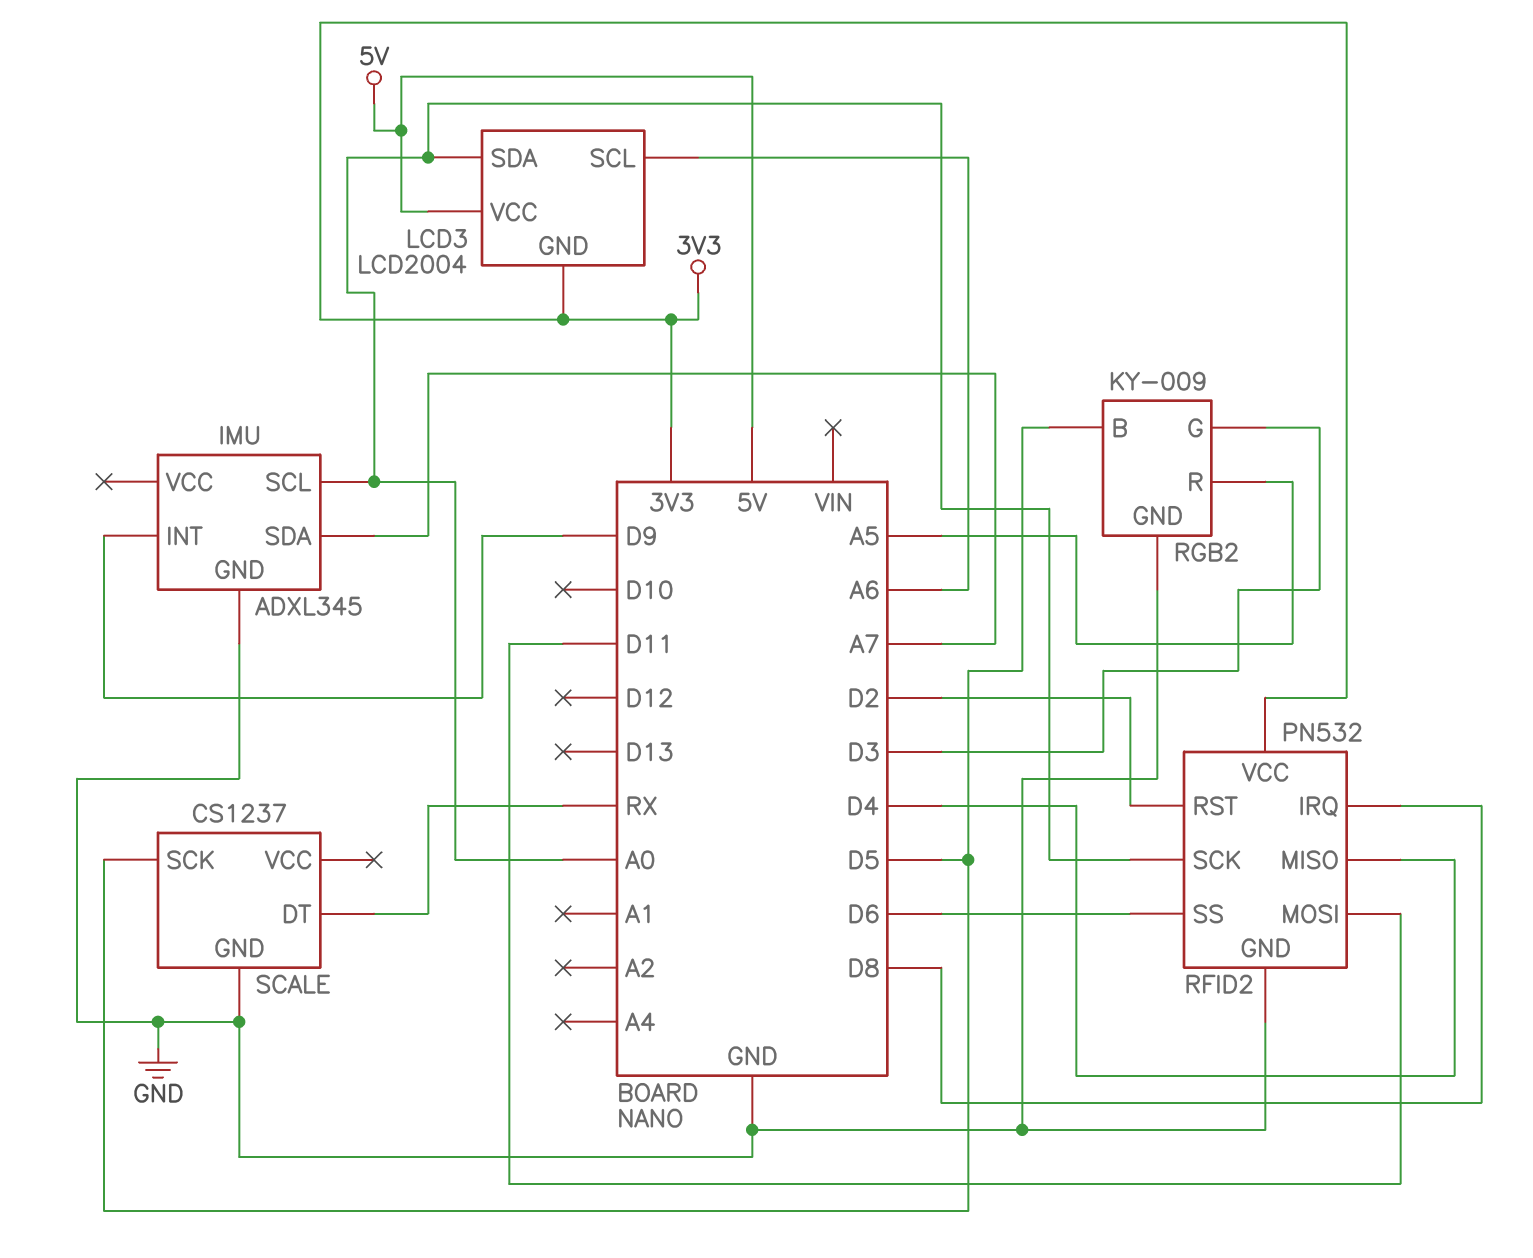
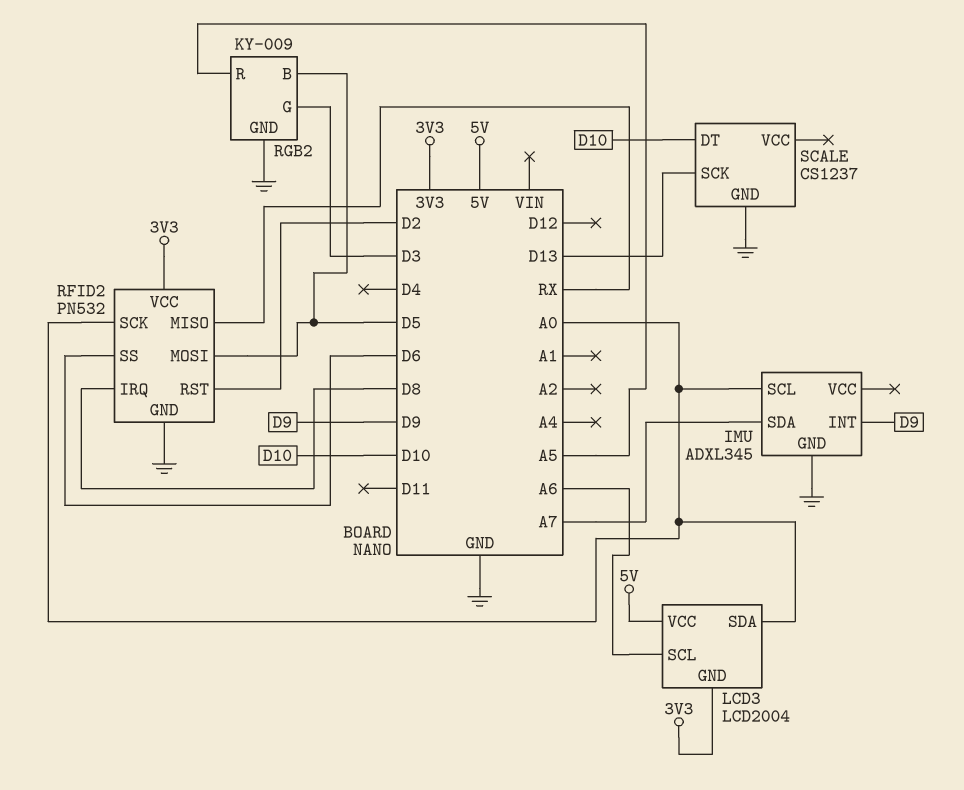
RFID2 pin MISO: D4 -> RX
RFID2 pin MOSI: D11 -> D5
SCALE pin DT: RX -> D10
SCALE pin SCK: D5 -> D13

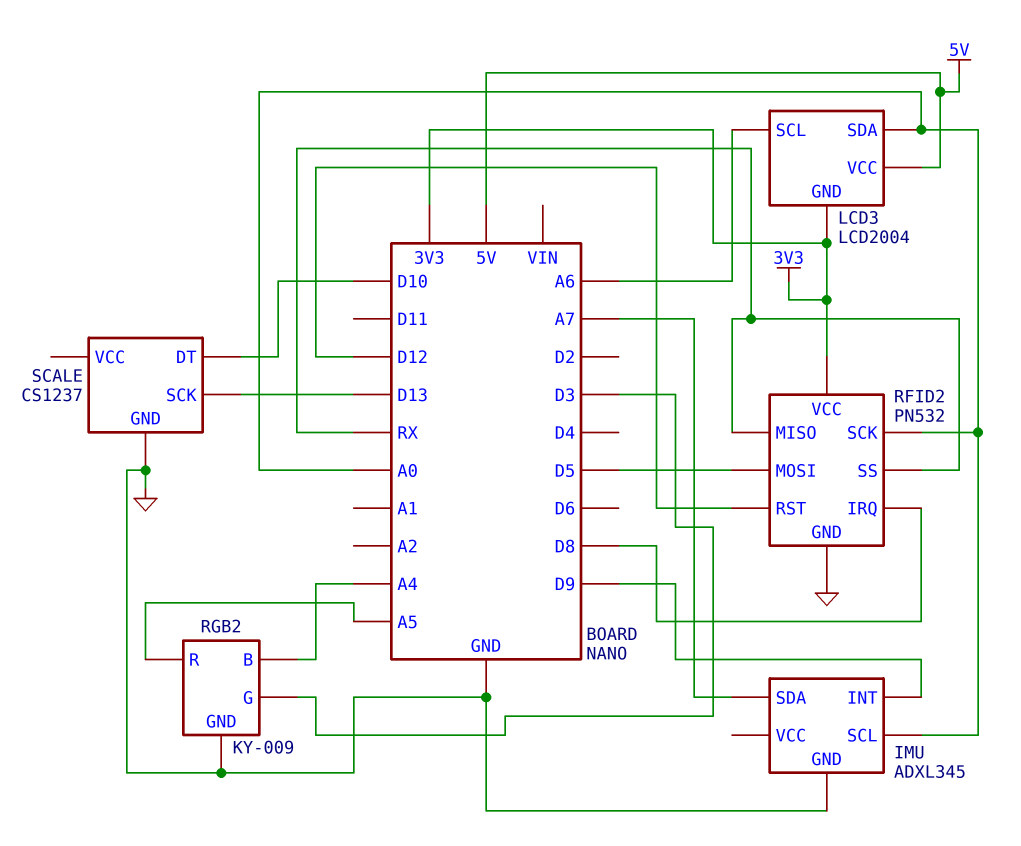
RFID2 pin RST: D2 -> D12
RFID2 pin SS: D6 -> RX
RGB2 pin B: D5 -> A4

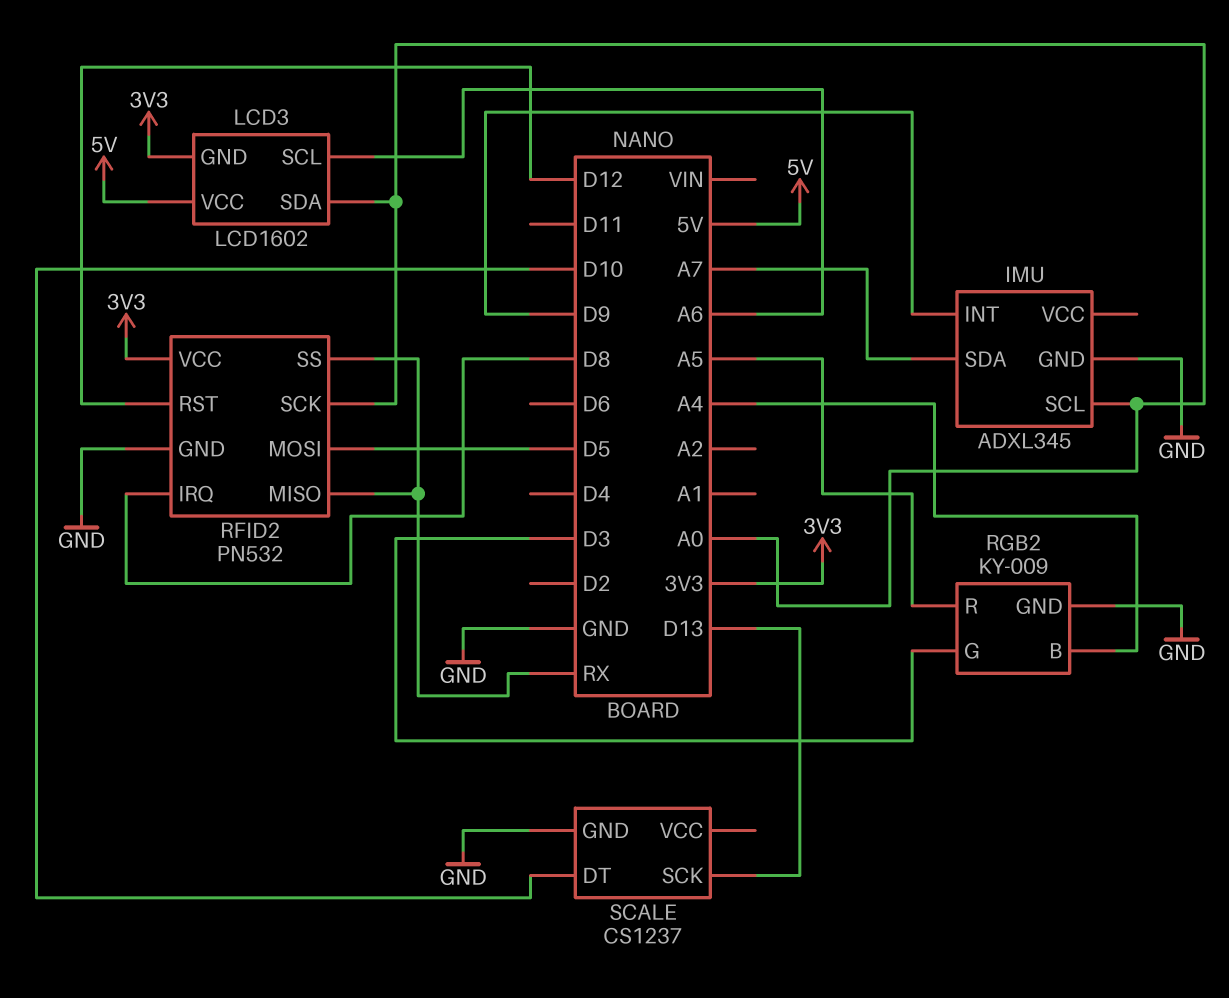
LCD3: LCD2004 -> LCD1602

